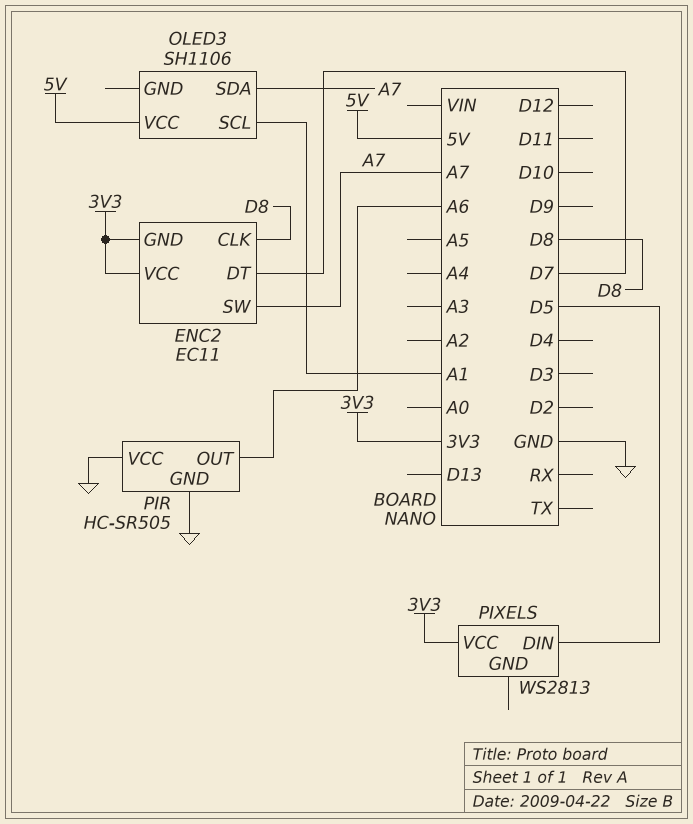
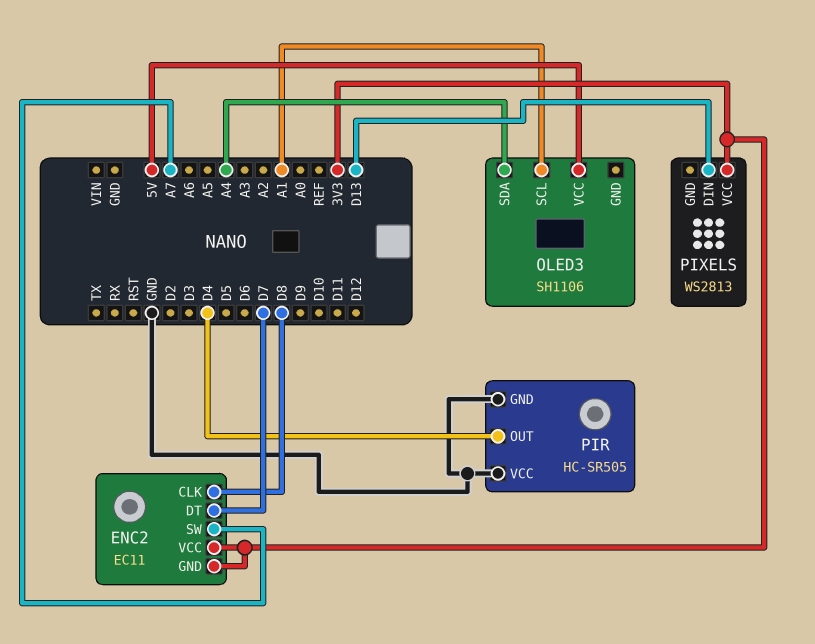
OLED3 pin SDA: A7 -> A4
PIR pin OUT: A6 -> D4
PIXELS pin DIN: D5 -> D13

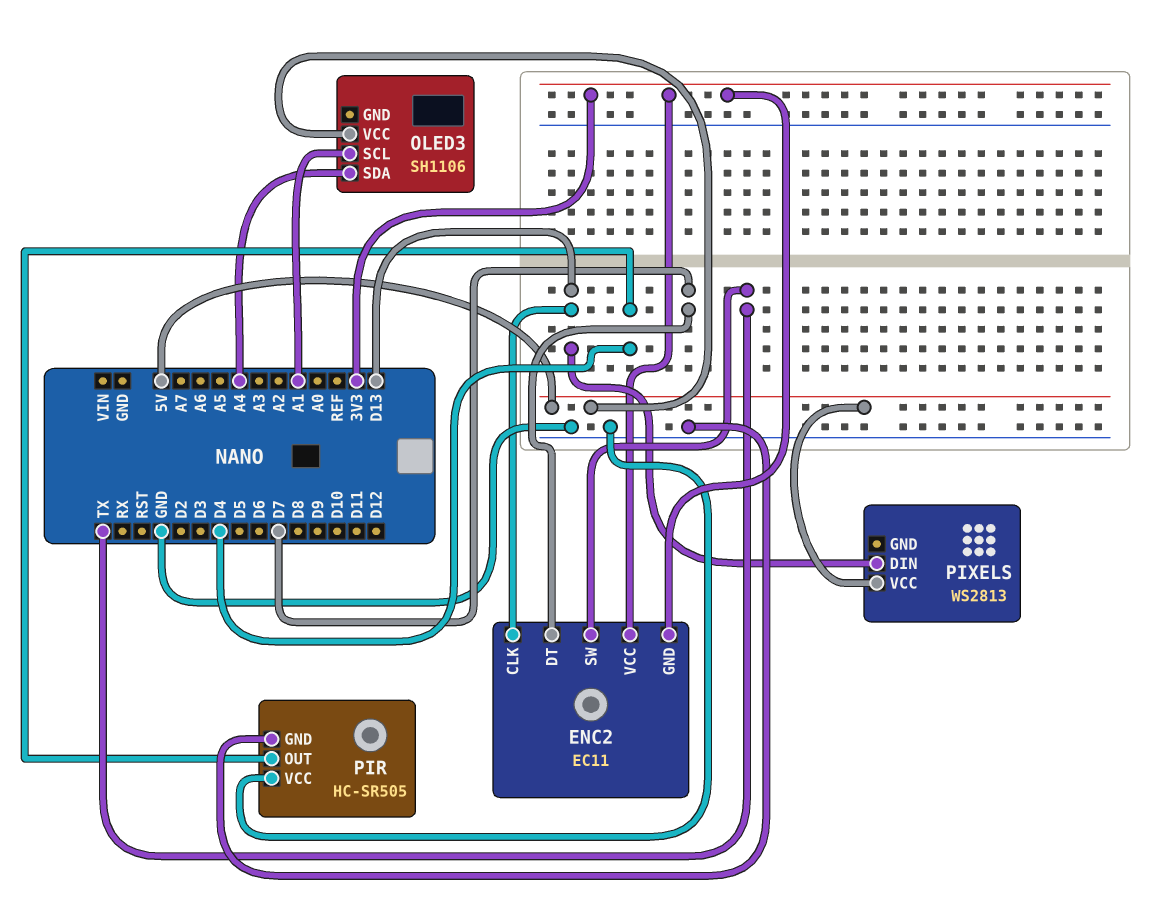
ENC2 pin CLK: D8 -> D13
ENC2 pin SW: A7 -> TX
PIXELS pin VCC: 3V3 -> 5V

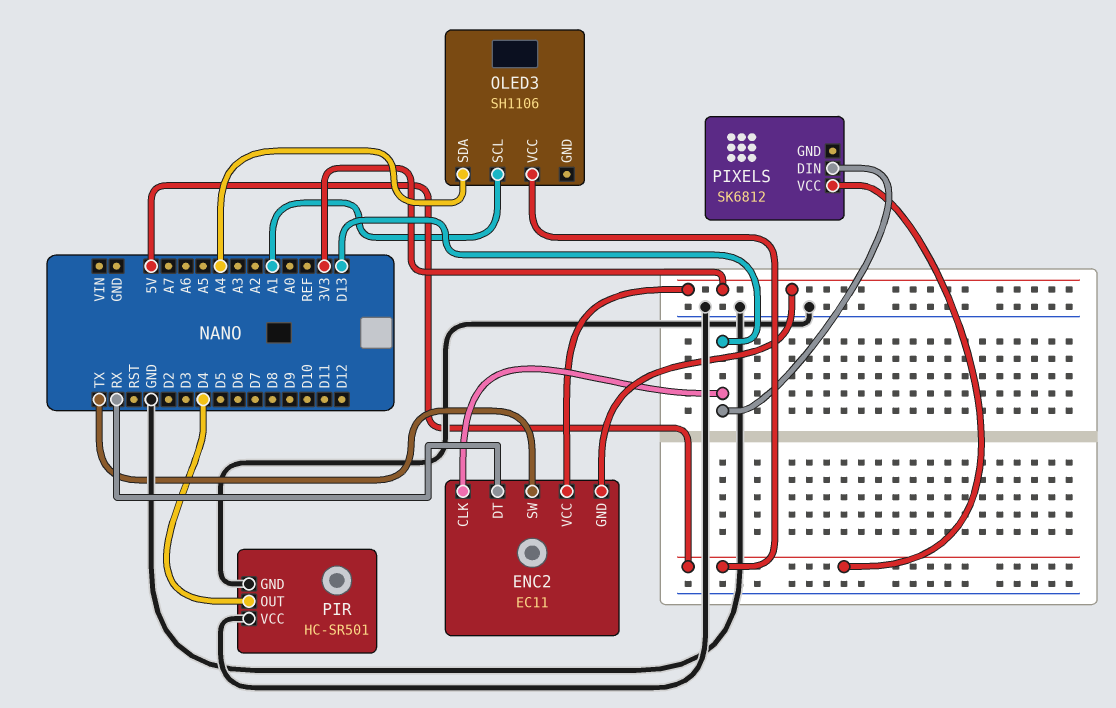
ENC2 pin DT: D7 -> RX
PIR: HC-SR505 -> HC-SR501
PIXELS: WS2813 -> SK6812

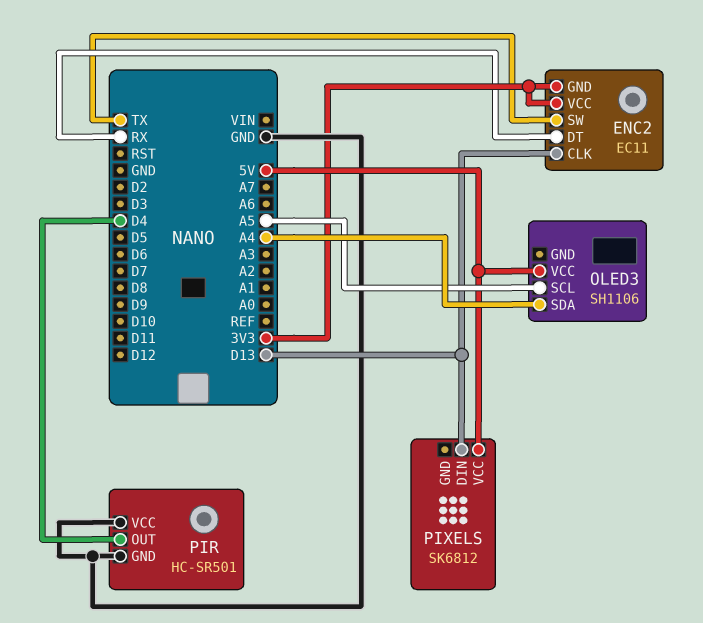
OLED3 pin SCL: A1 -> A5

